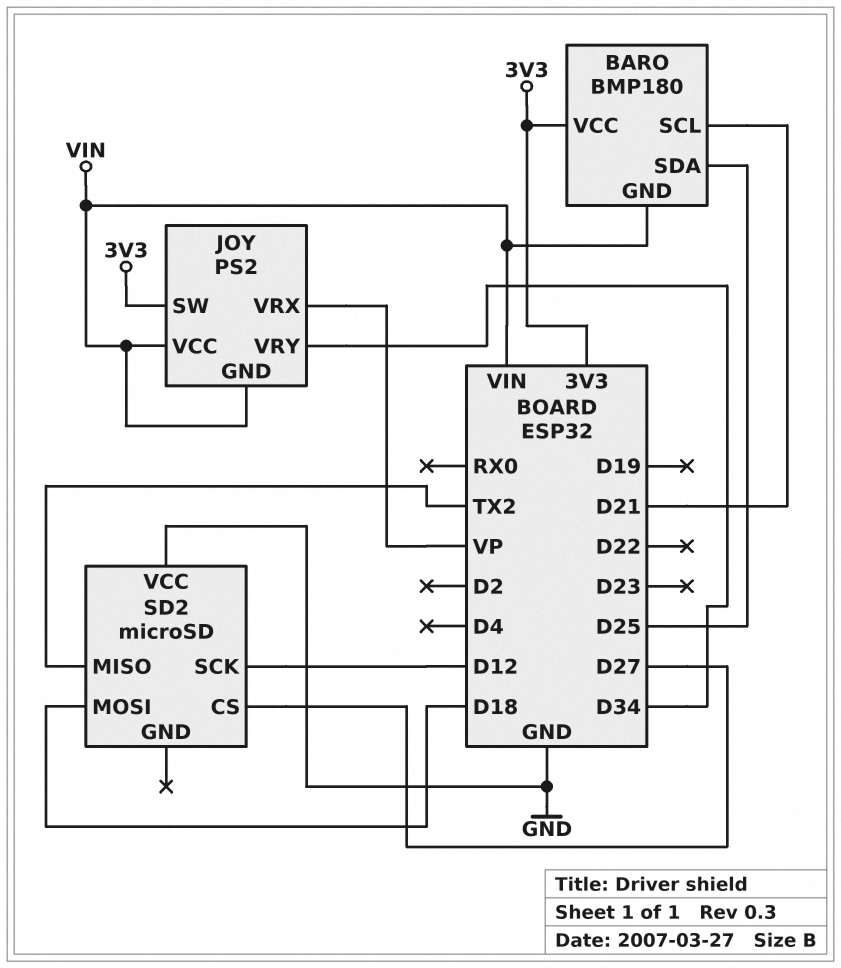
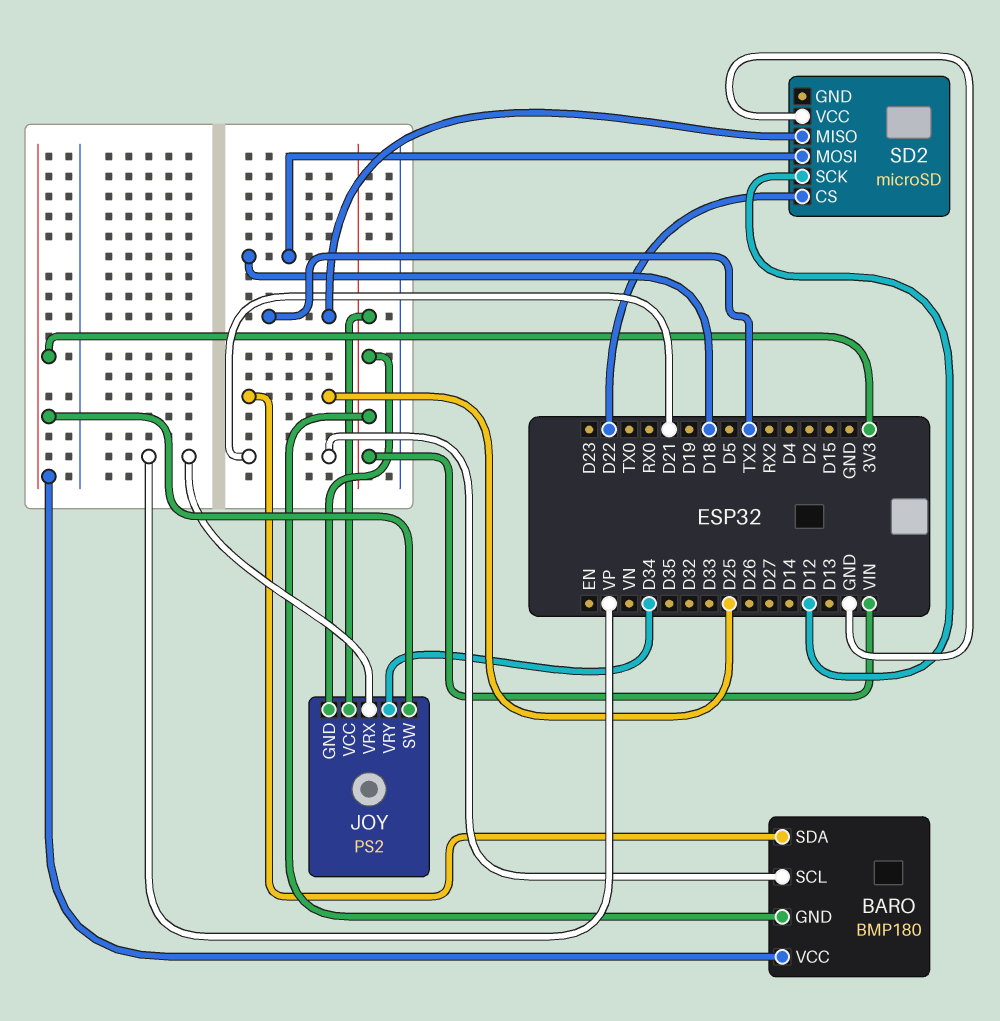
SD2 pin CS: D27 -> D22

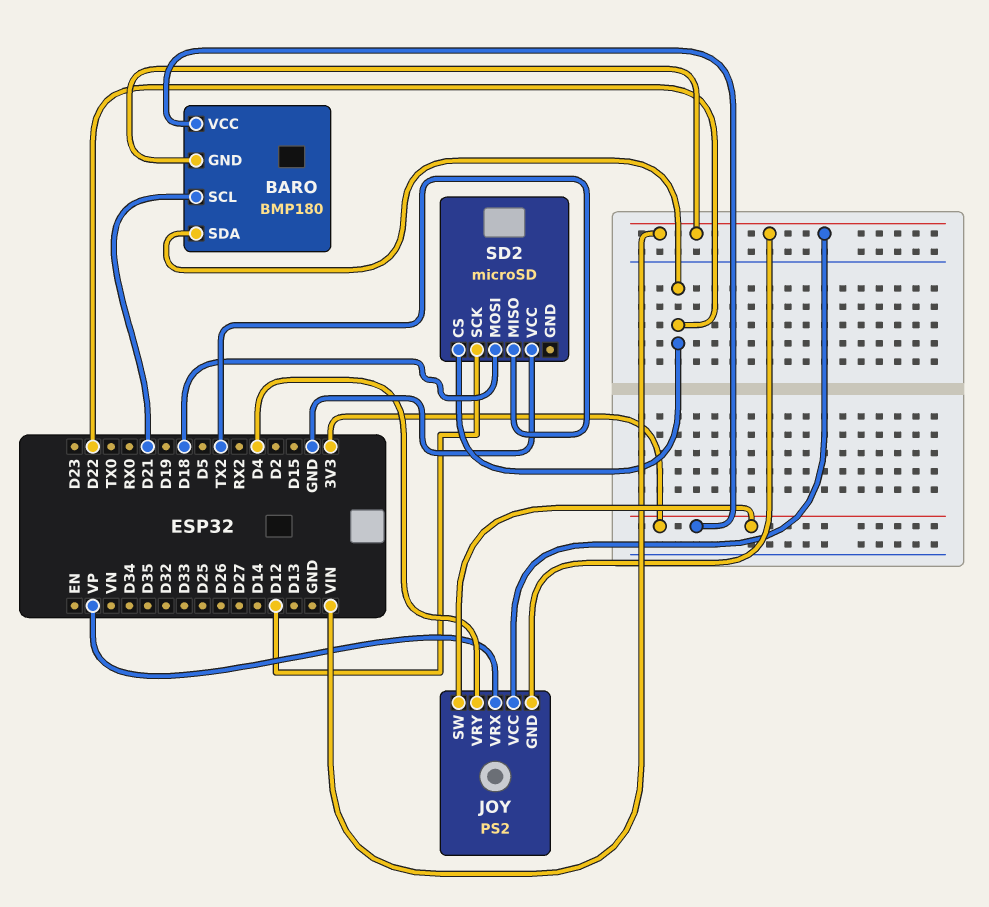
BARO pin SDA: D25 -> D22
JOY pin VRY: D34 -> D4

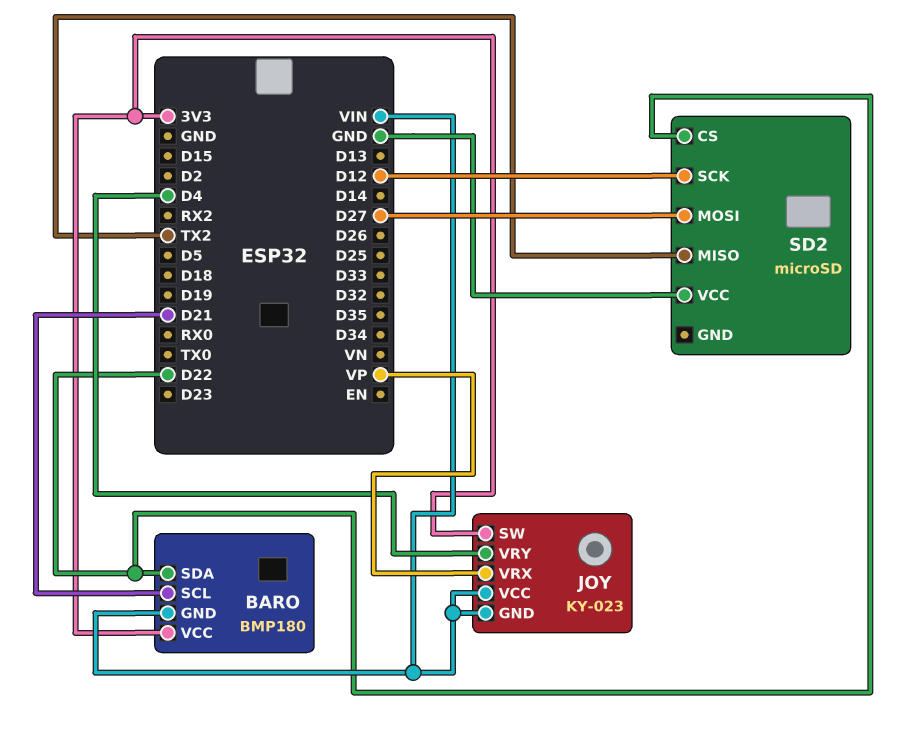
JOY: PS2 -> KY-023
SD2 pin MOSI: D18 -> D27

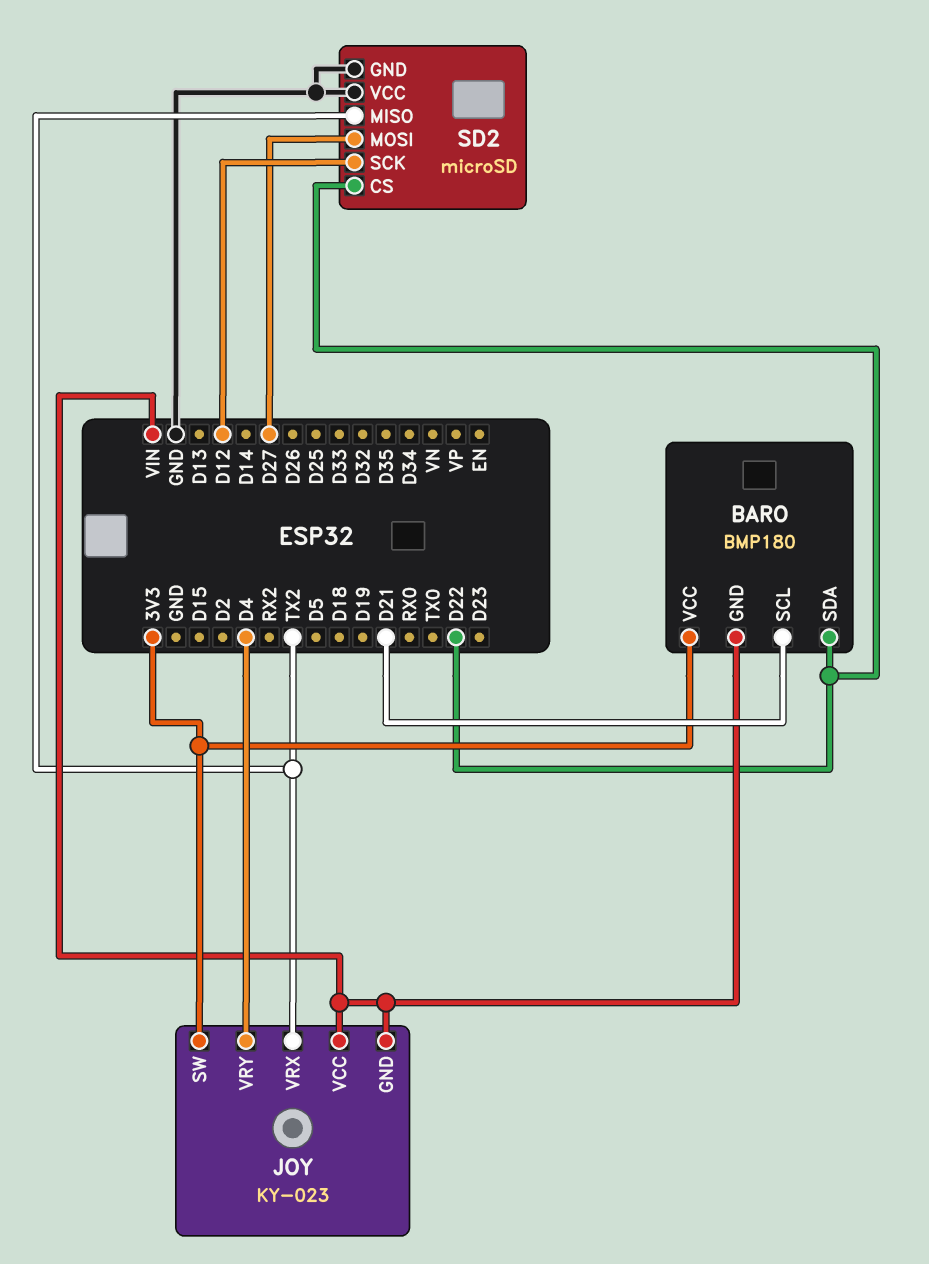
JOY pin VRX: VP -> TX2
SD2 pin GND: none -> GND

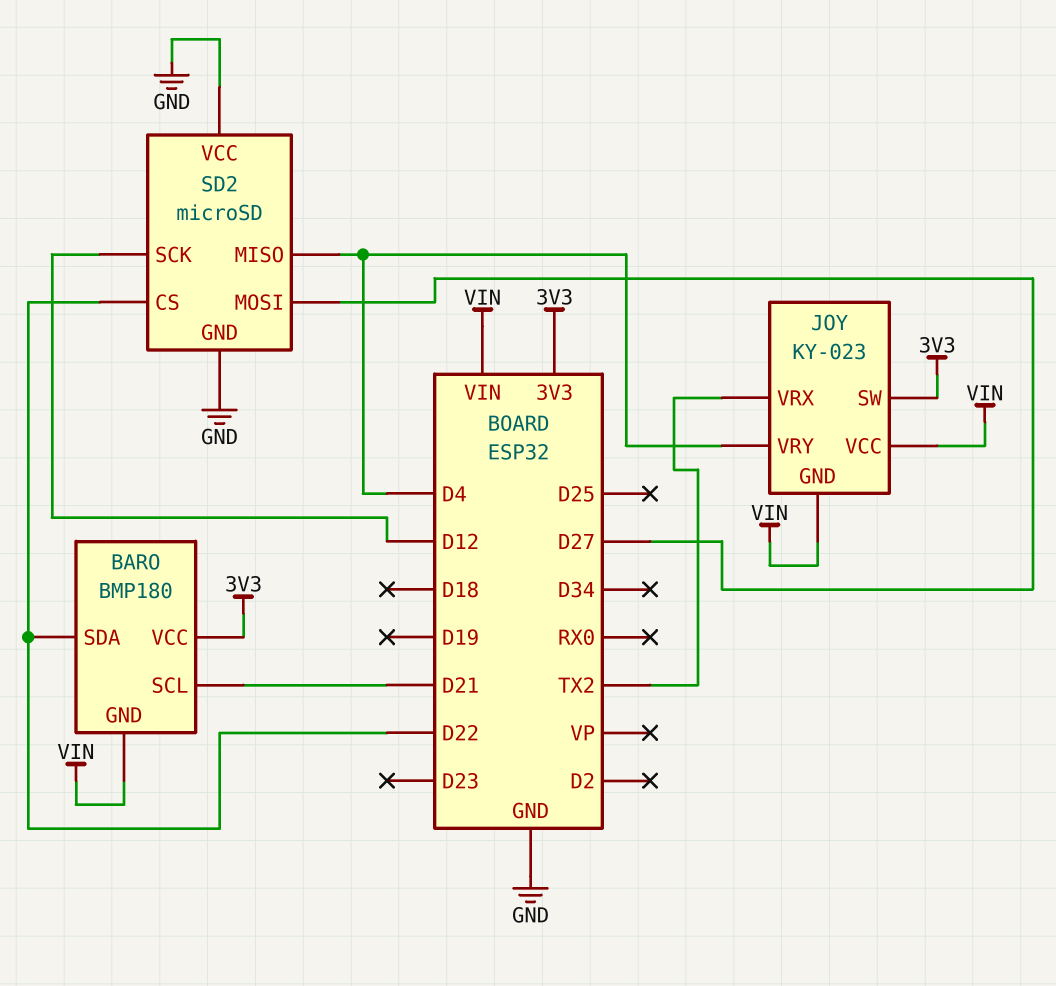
SD2 pin MISO: TX2 -> D4

